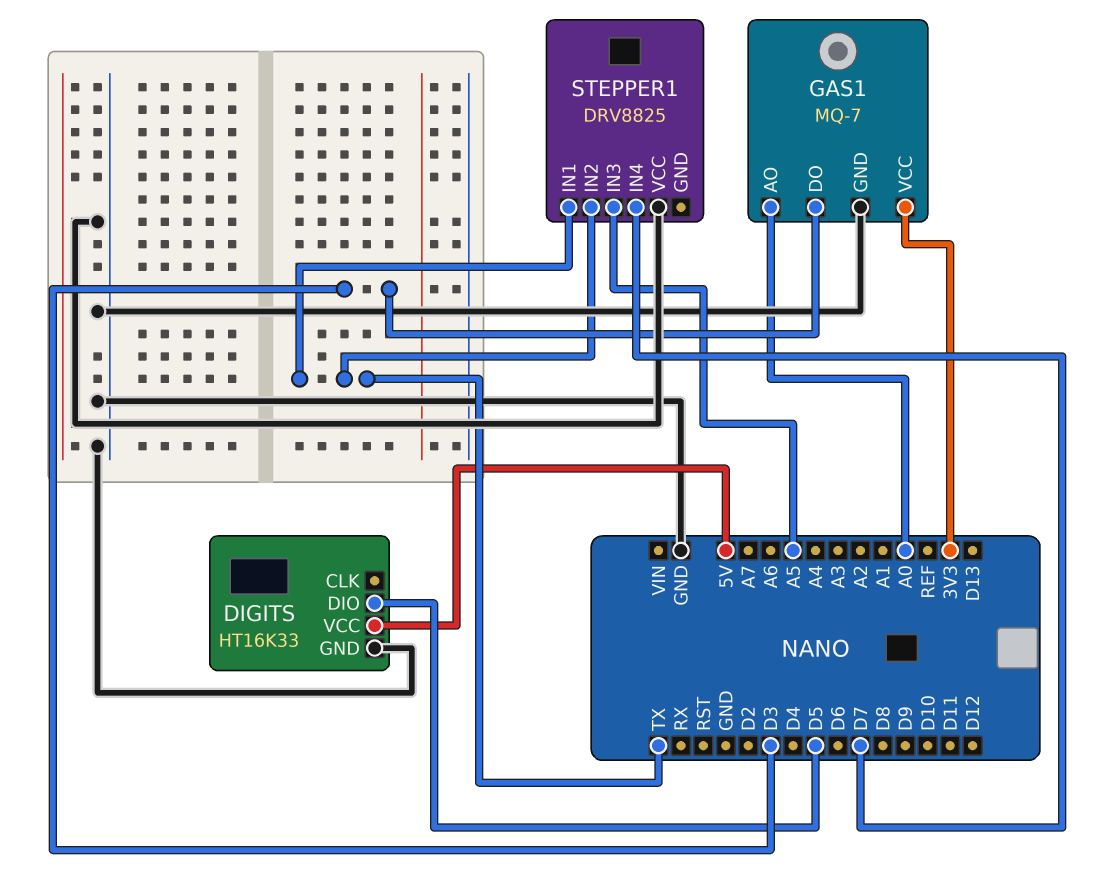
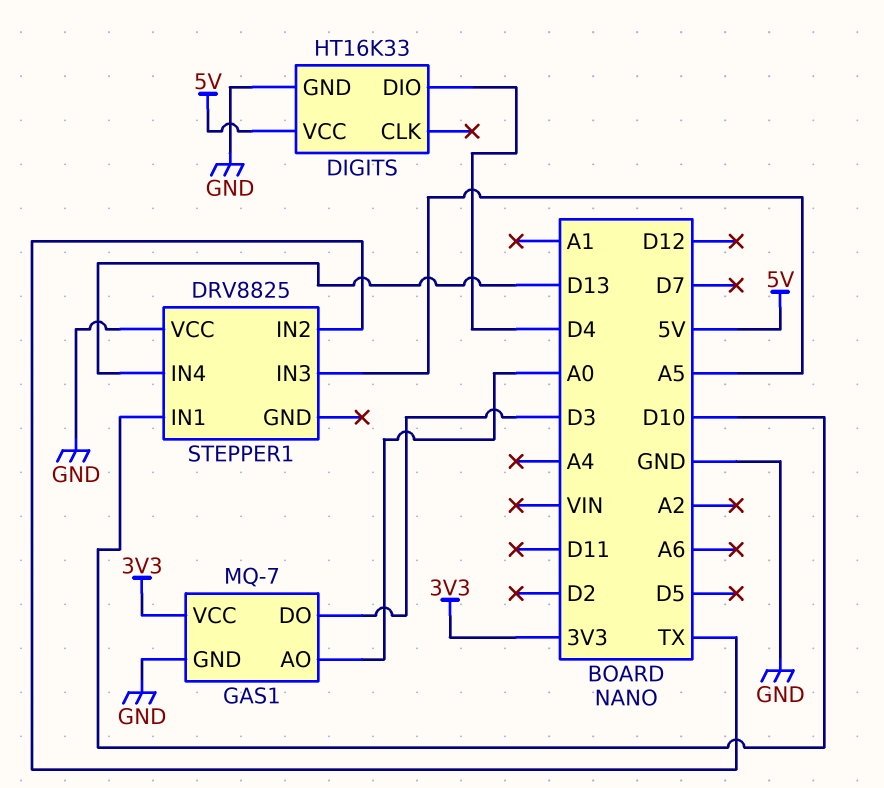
DIGITS pin DIO: D5 -> D4
STEPPER1 pin IN1: TX -> D10
STEPPER1 pin IN4: D7 -> D13

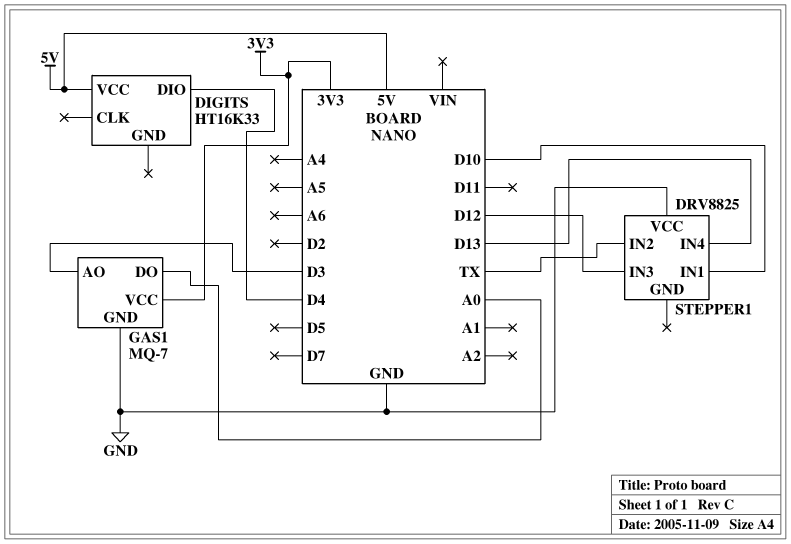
DIGITS pin GND: GND -> none
GAS1 pin AO: A0 -> D3
GAS1 pin DO: D3 -> A0
STEPPER1 pin IN3: A5 -> D12

